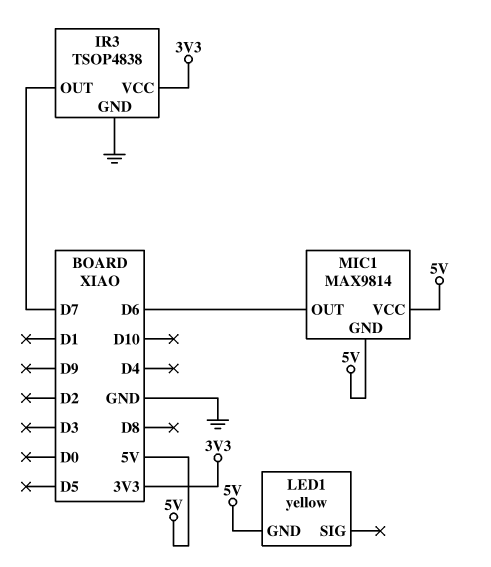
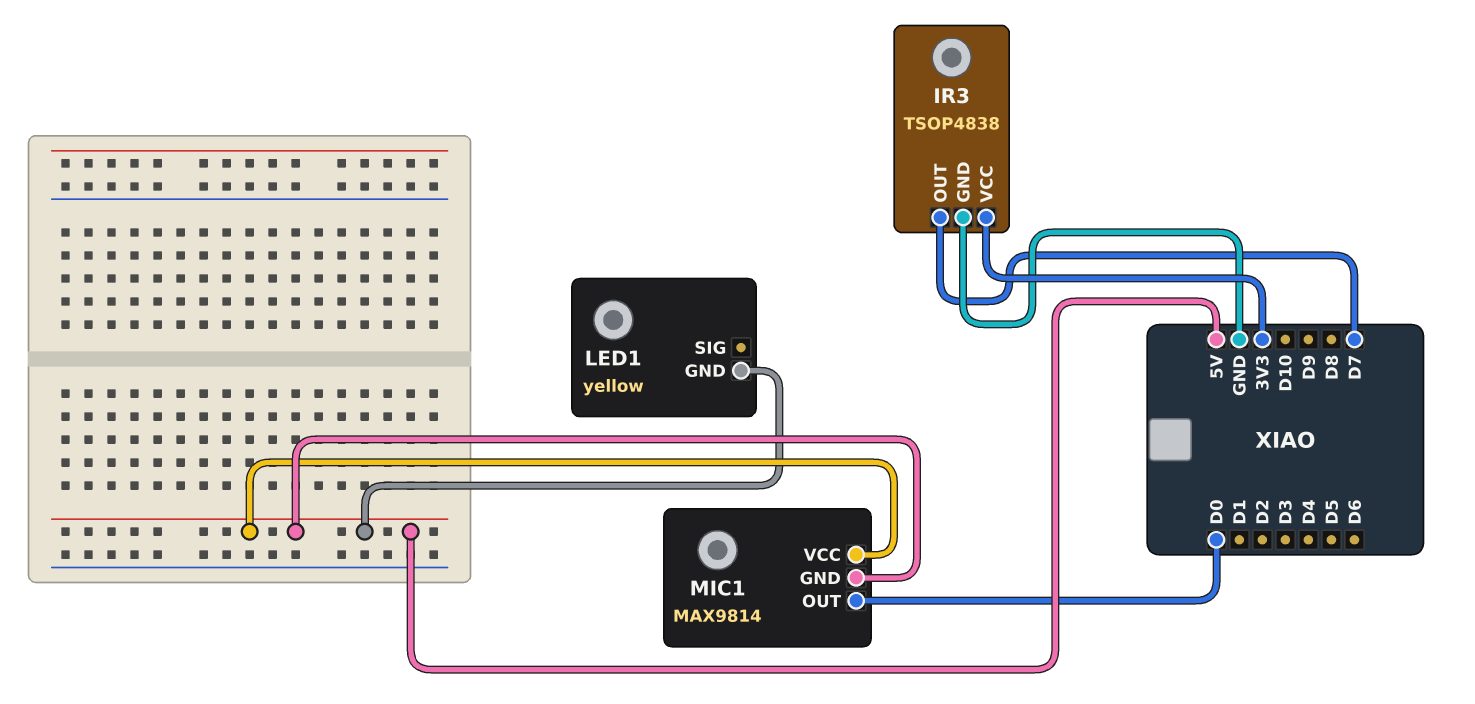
MIC1 pin OUT: D6 -> D0

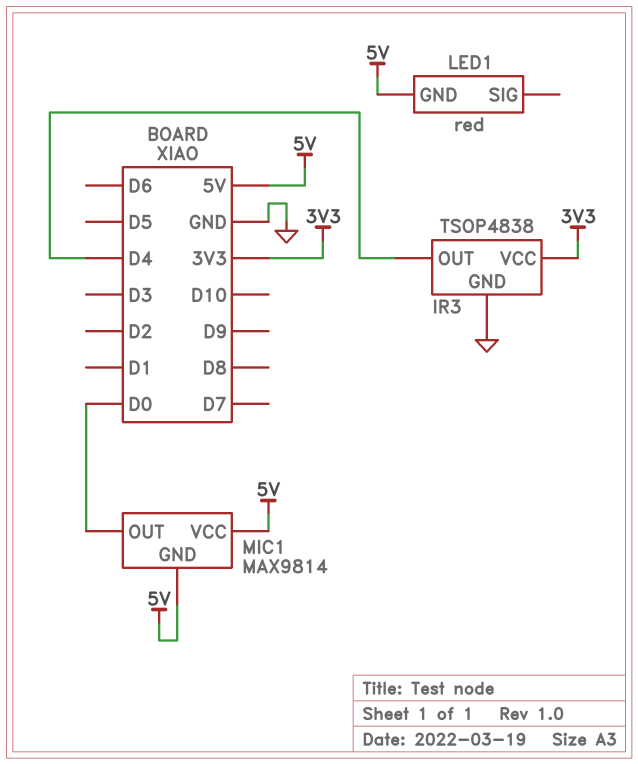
IR3 pin OUT: D7 -> D4
LED1: yellow -> red

